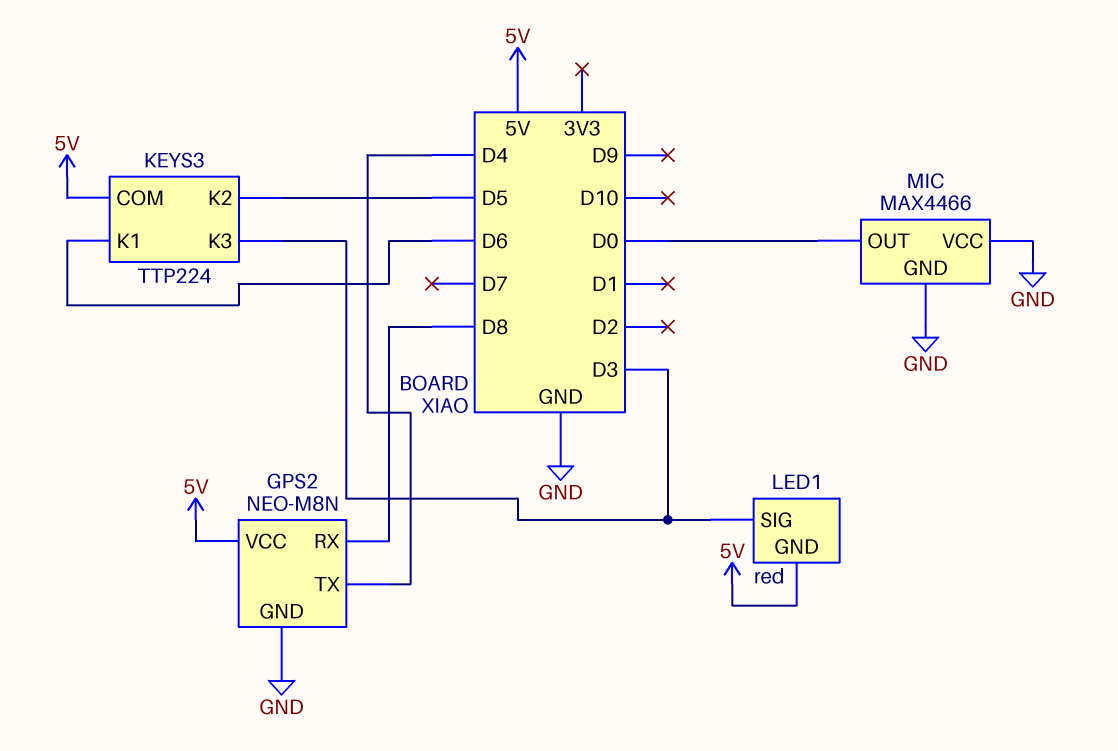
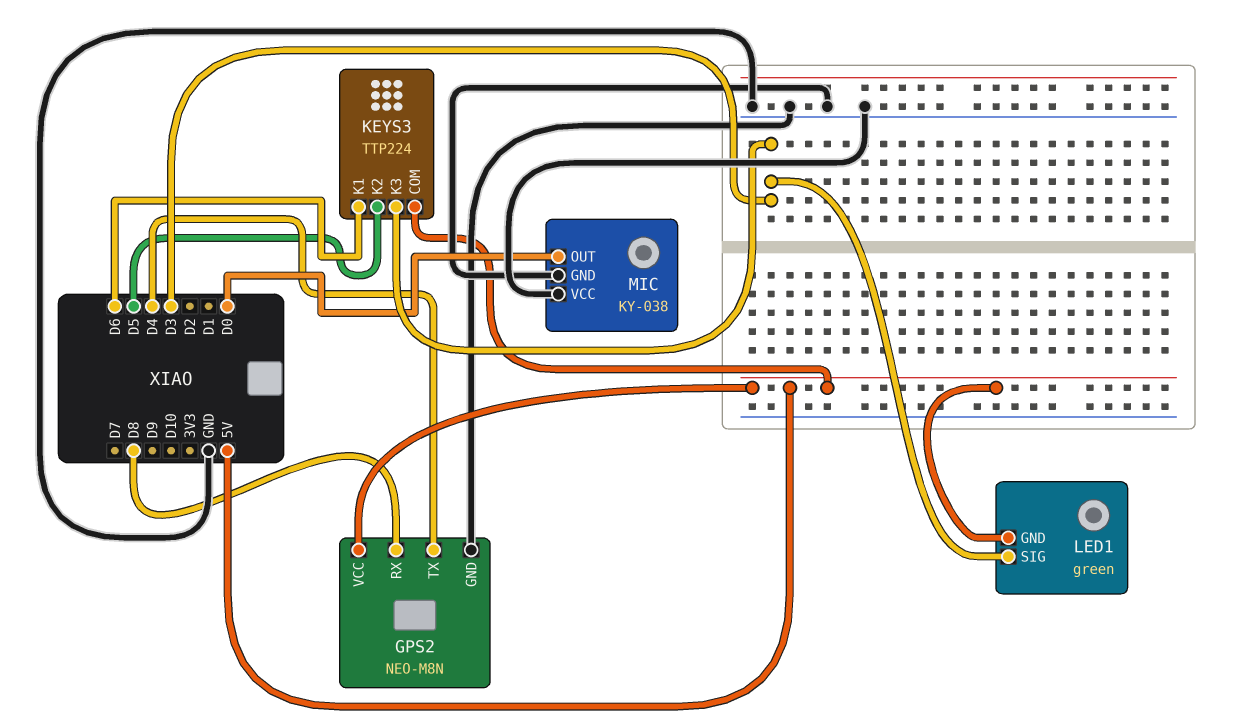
LED1: red -> green
MIC: MAX4466 -> KY-038

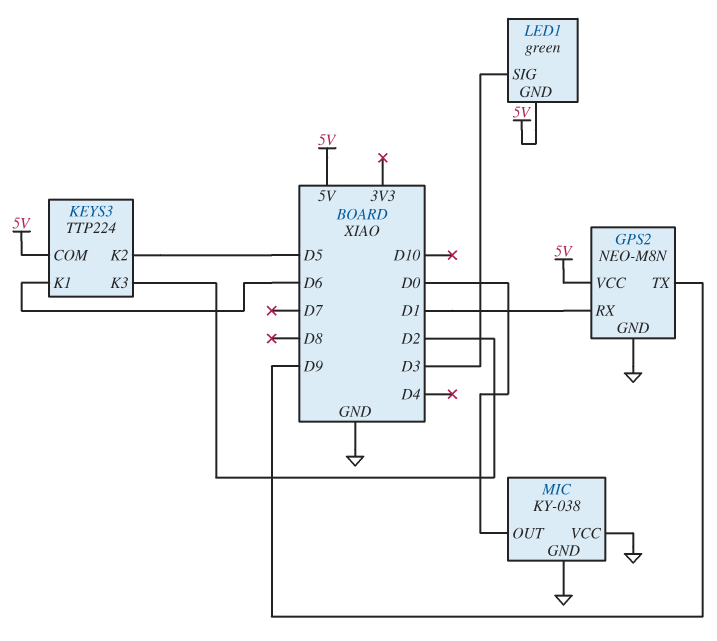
GPS2 pin RX: D8 -> D1
GPS2 pin TX: D4 -> D9
KEYS3 pin K3: D3 -> D2

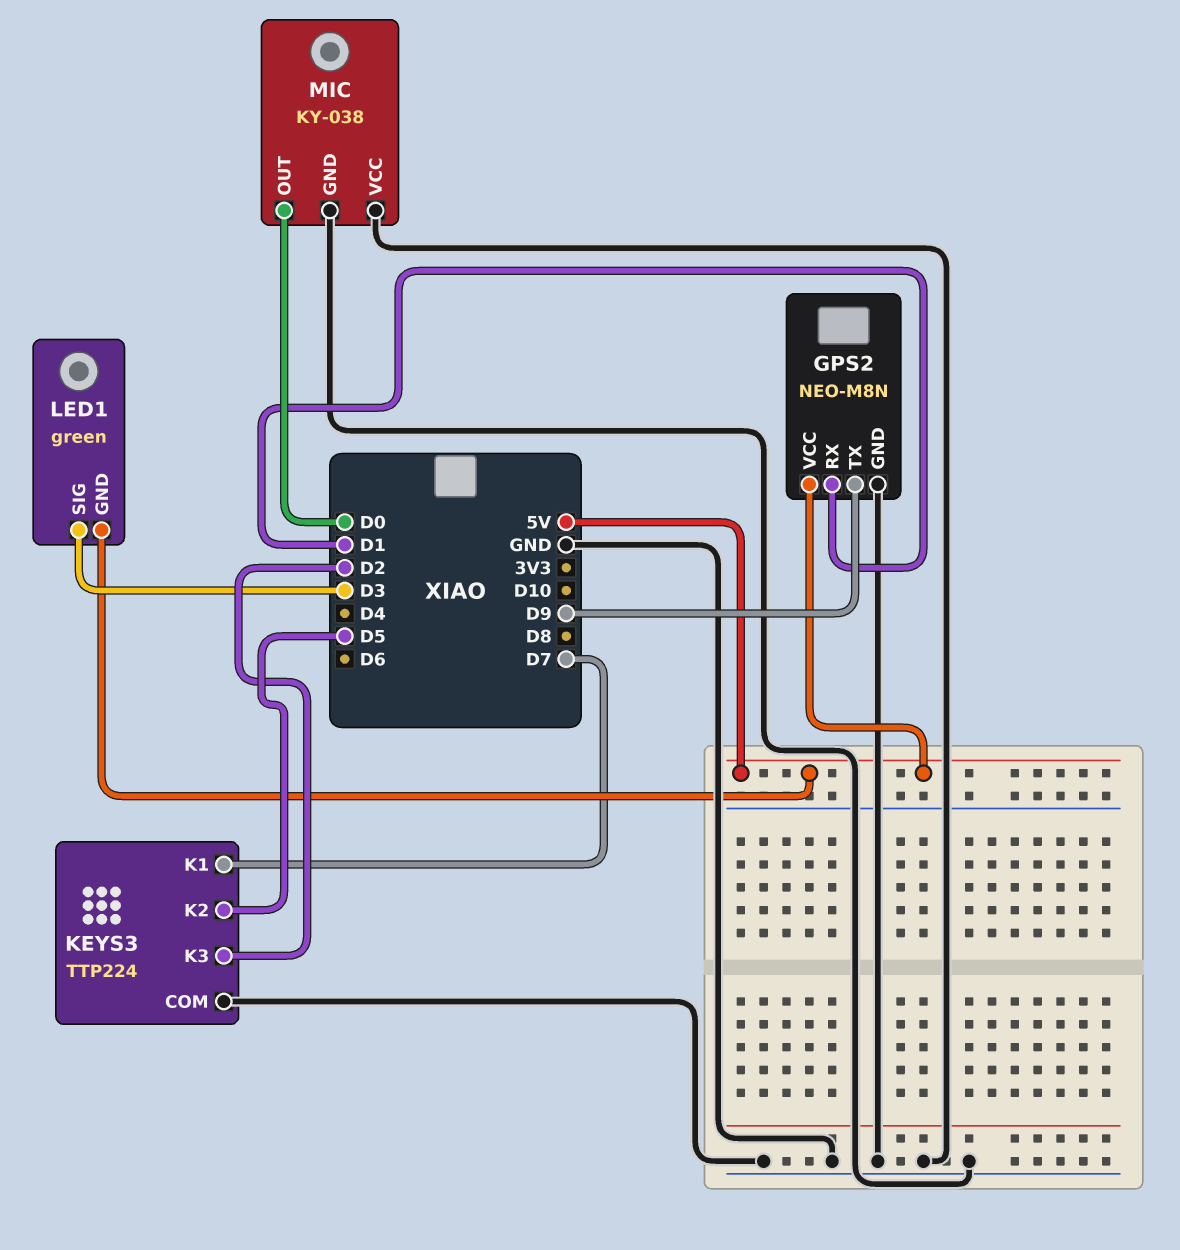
KEYS3 pin COM: 5V -> GND
KEYS3 pin K1: D6 -> D7

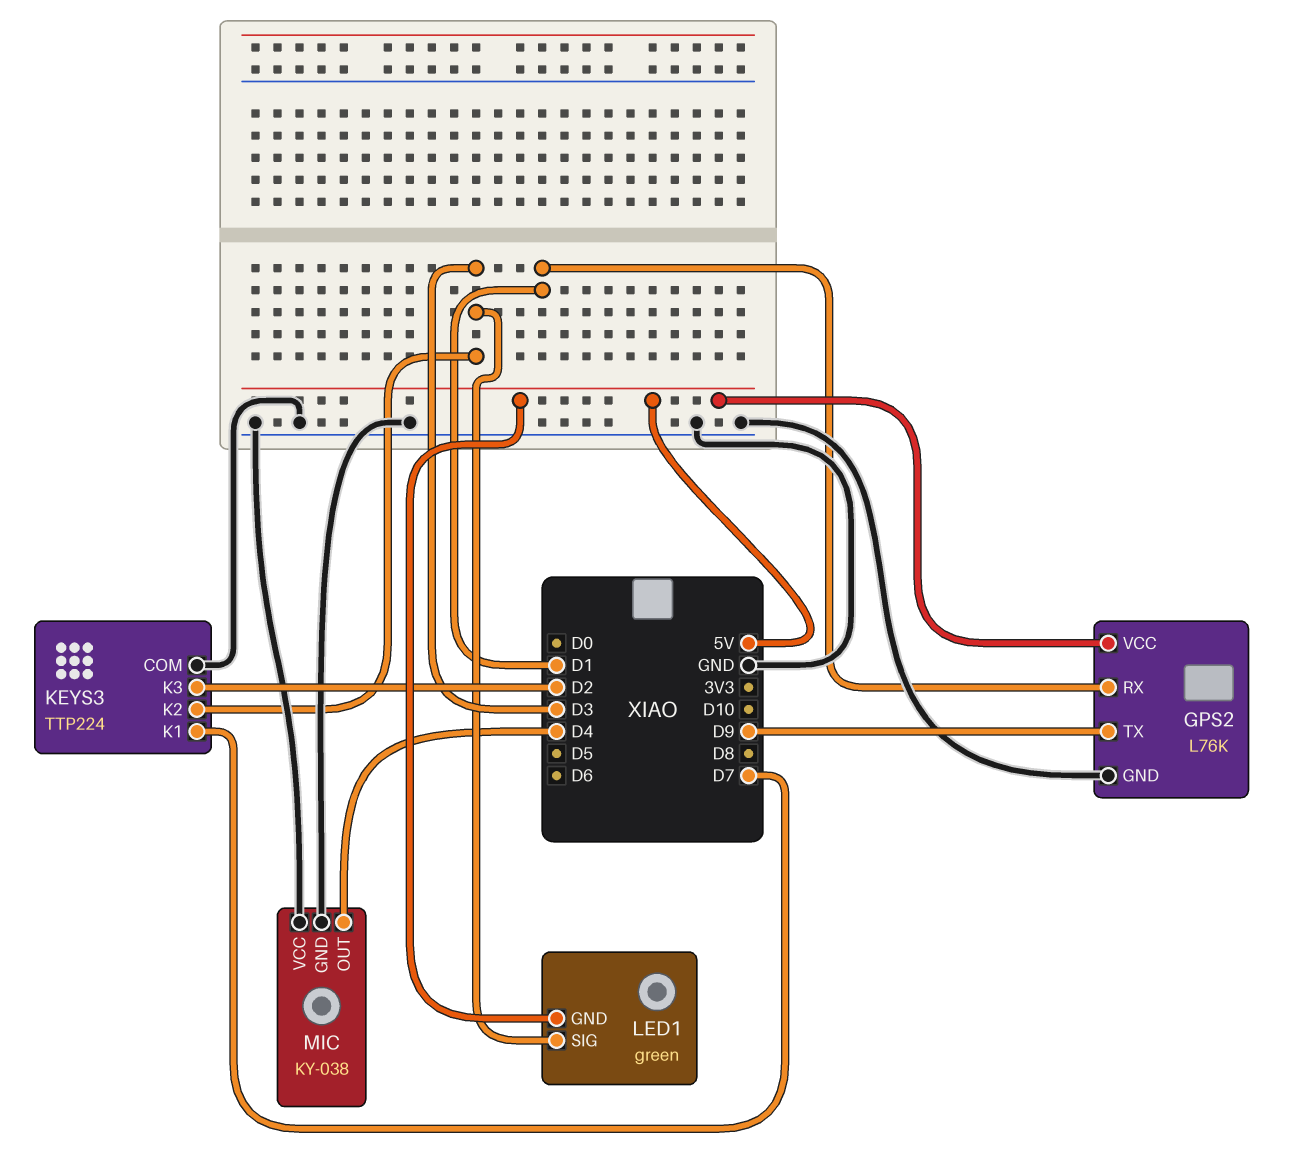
GPS2: NEO-M8N -> L76K
KEYS3 pin K2: D5 -> D3
MIC pin OUT: D0 -> D4

